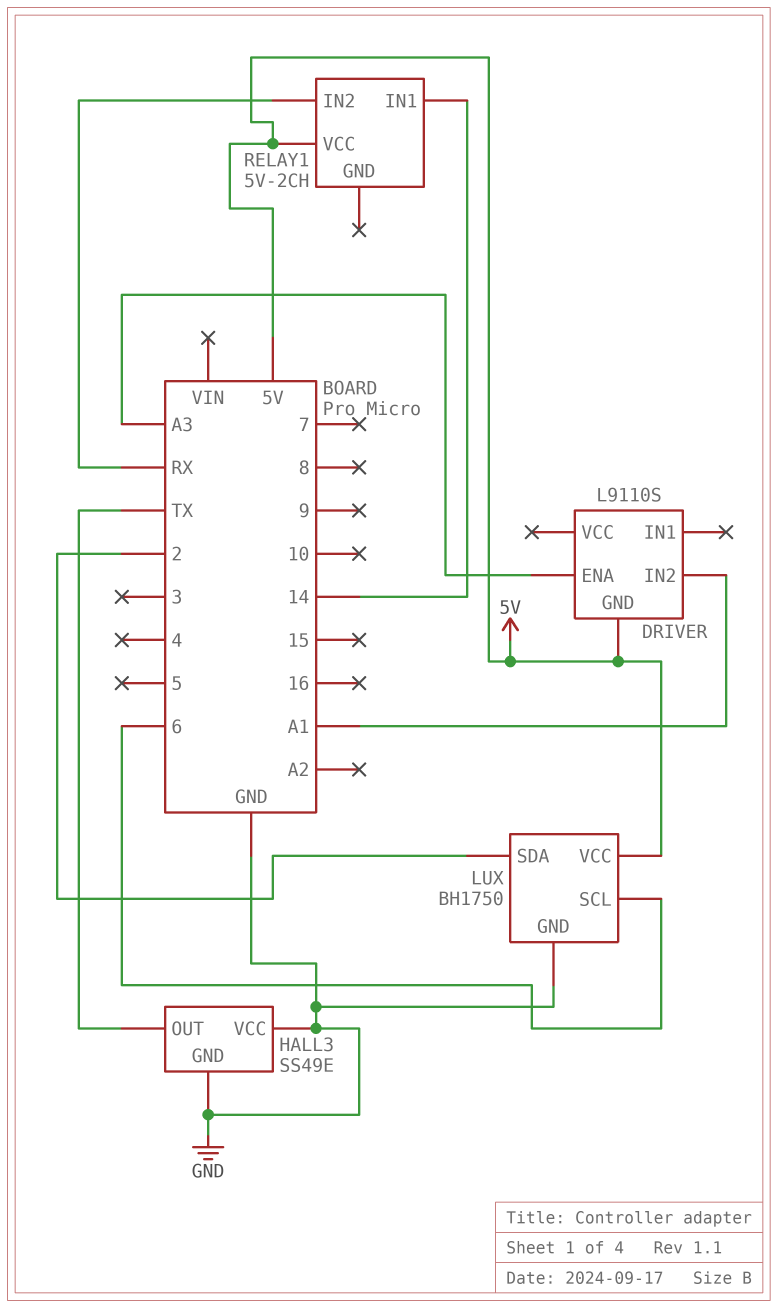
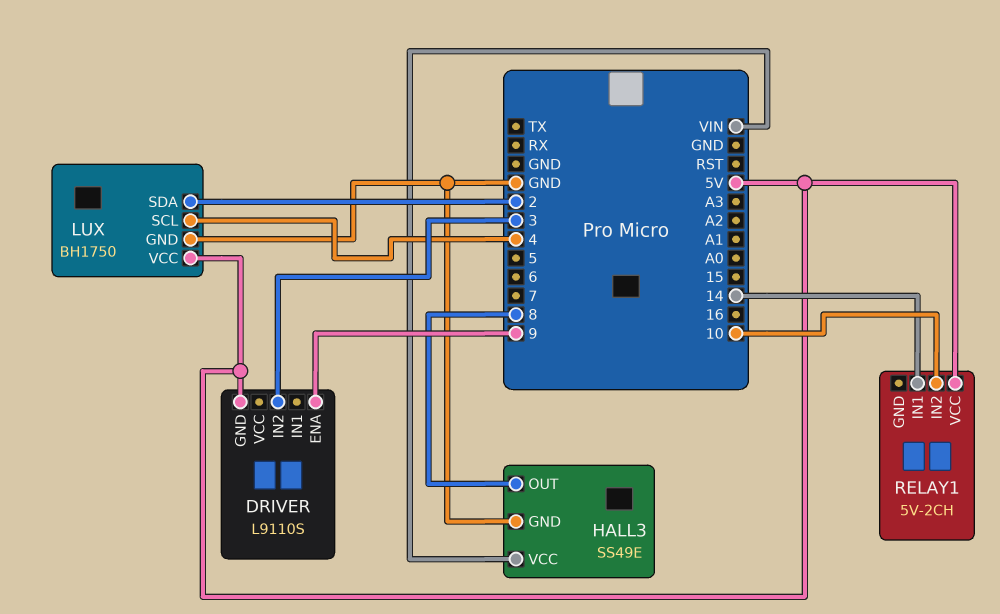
DRIVER pin ENA: A3 -> 9
DRIVER pin IN2: A1 -> 3
HALL3 pin OUT: TX -> 8
HALL3 pin VCC: GND -> VIN
LUX pin SCL: 6 -> 4
RELAY1 pin IN2: RX -> 10

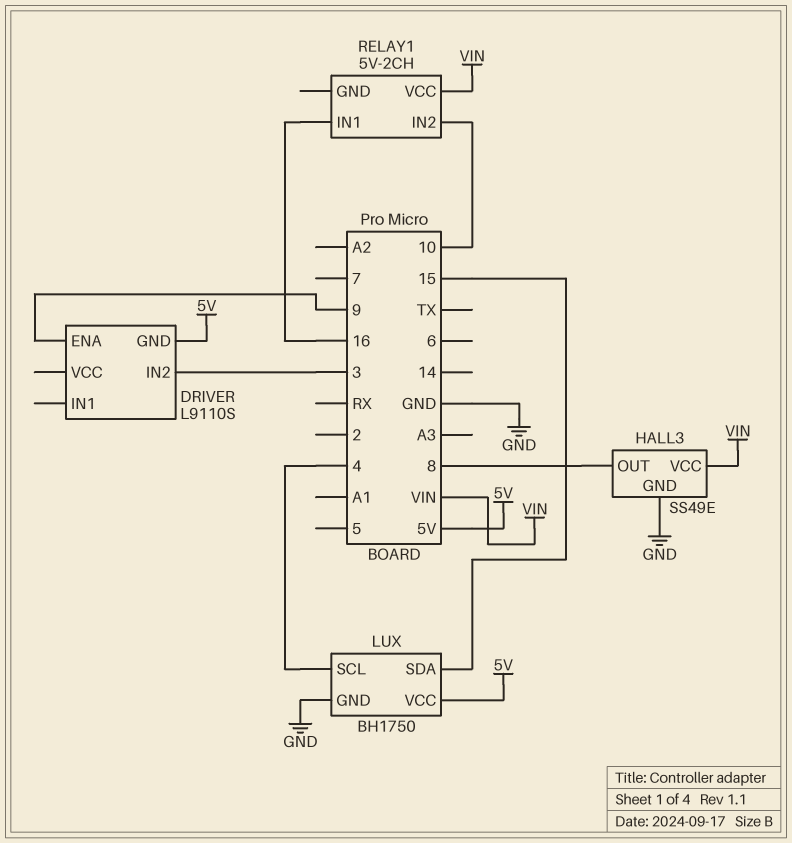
LUX pin SDA: 2 -> 15
RELAY1 pin IN1: 14 -> 16
RELAY1 pin VCC: 5V -> VIN

